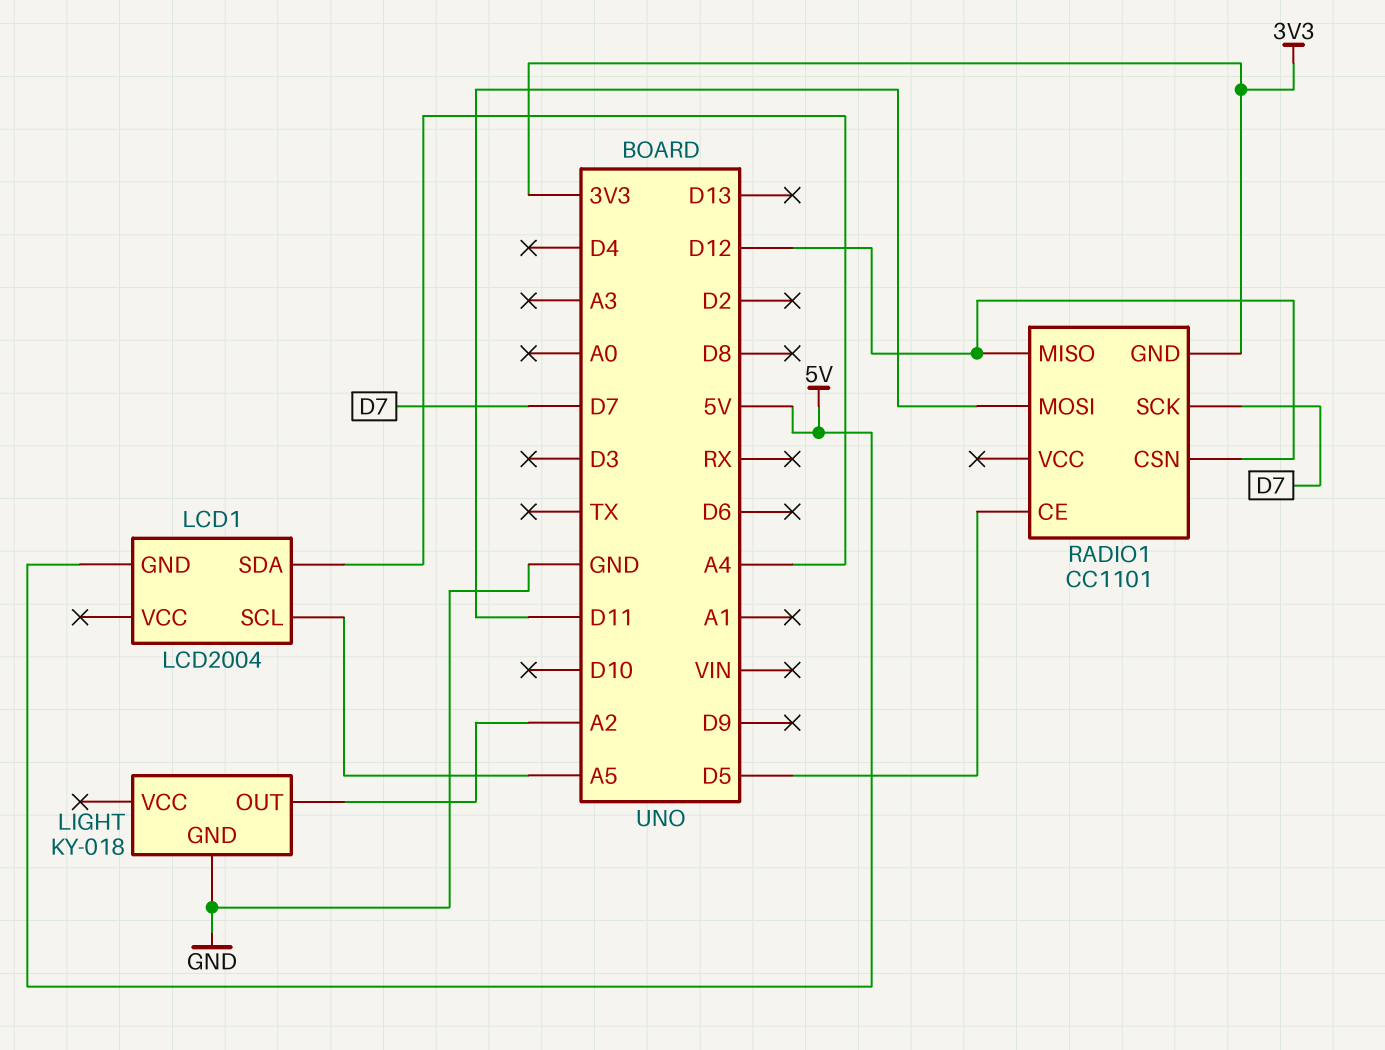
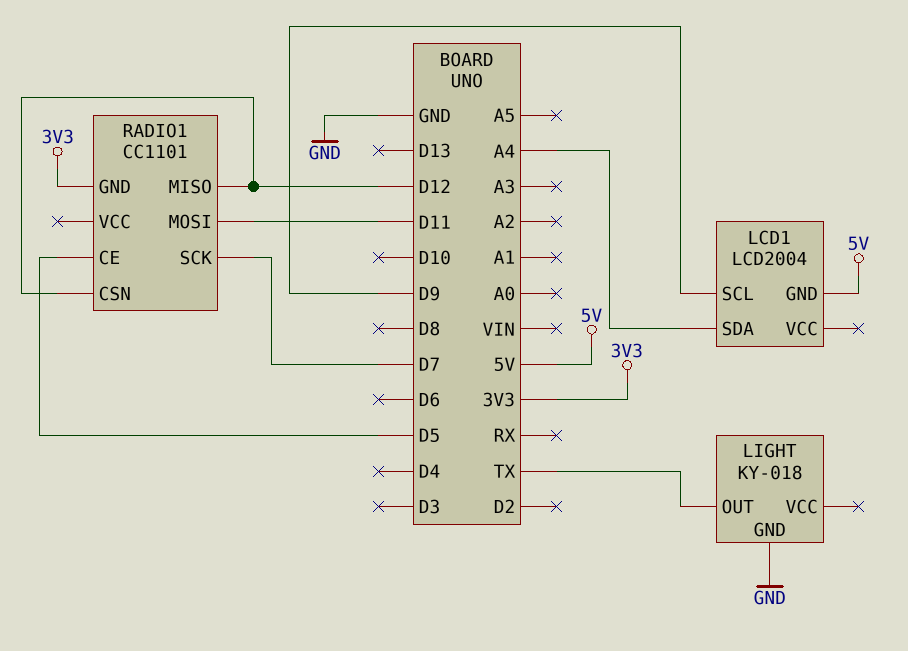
LCD1 pin SCL: A5 -> D9
LIGHT pin OUT: A2 -> TX

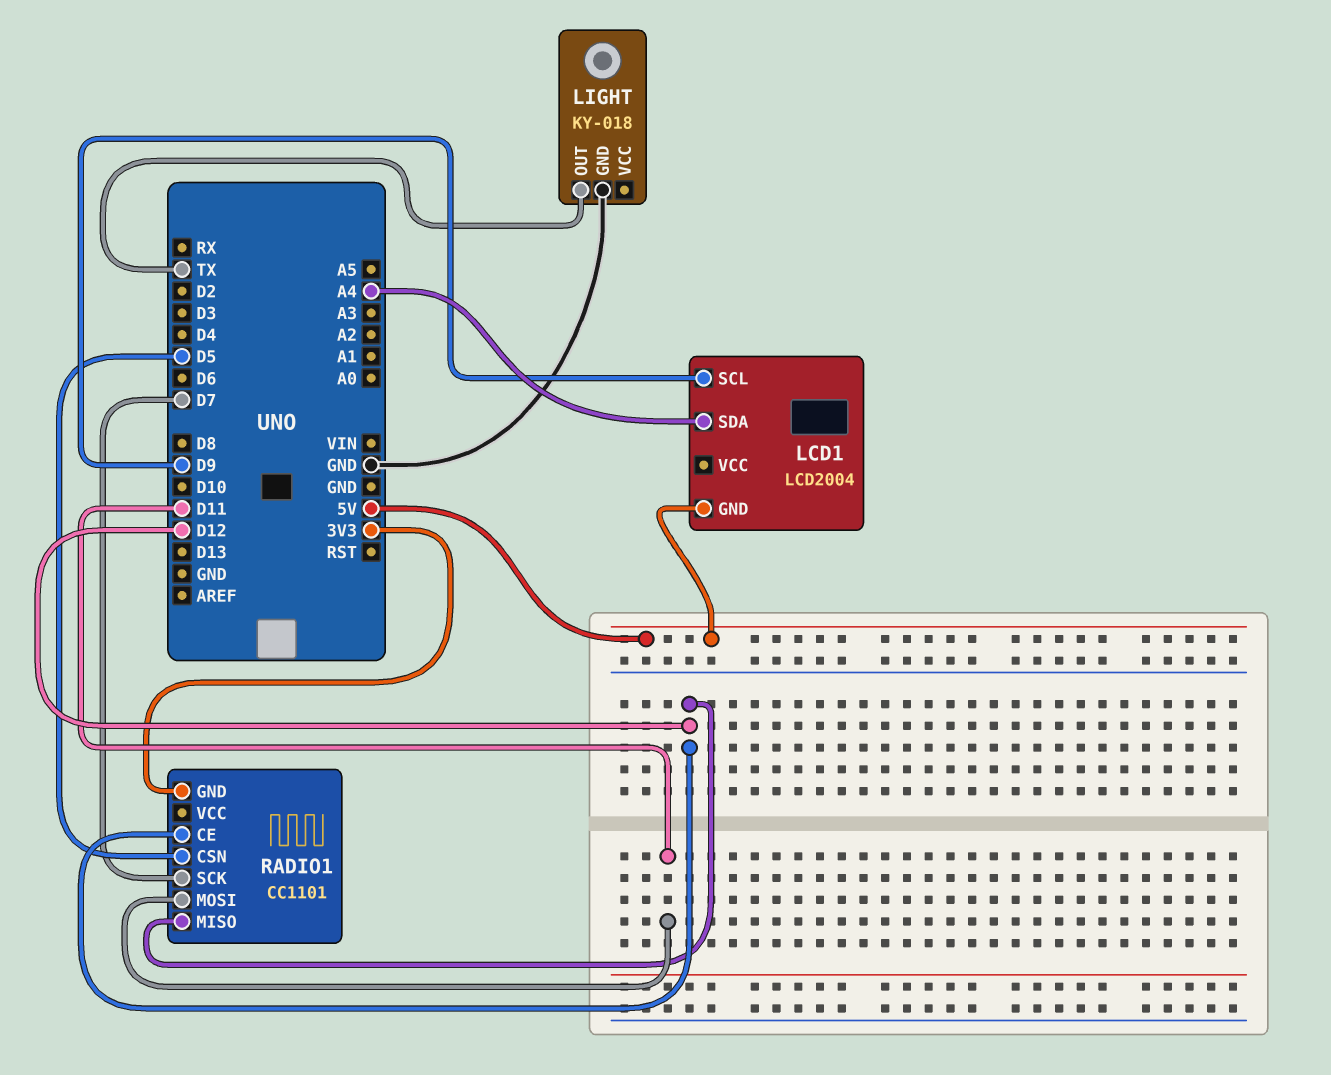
RADIO1 pin CE: D5 -> D12
RADIO1 pin CSN: D12 -> D5

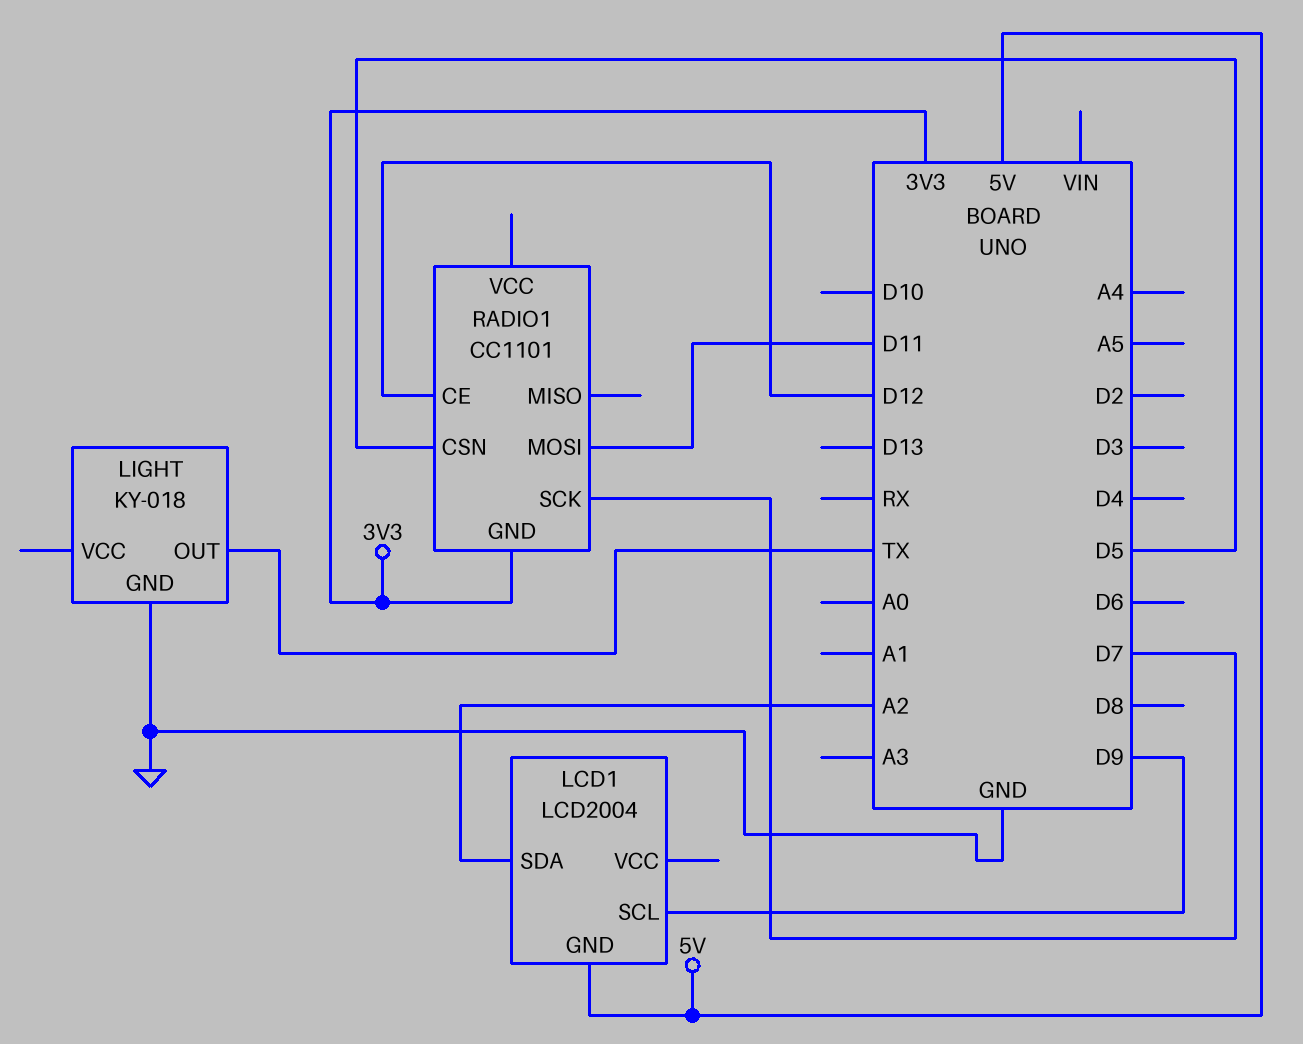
LCD1 pin SDA: A4 -> A2
RADIO1 pin MISO: D12 -> none

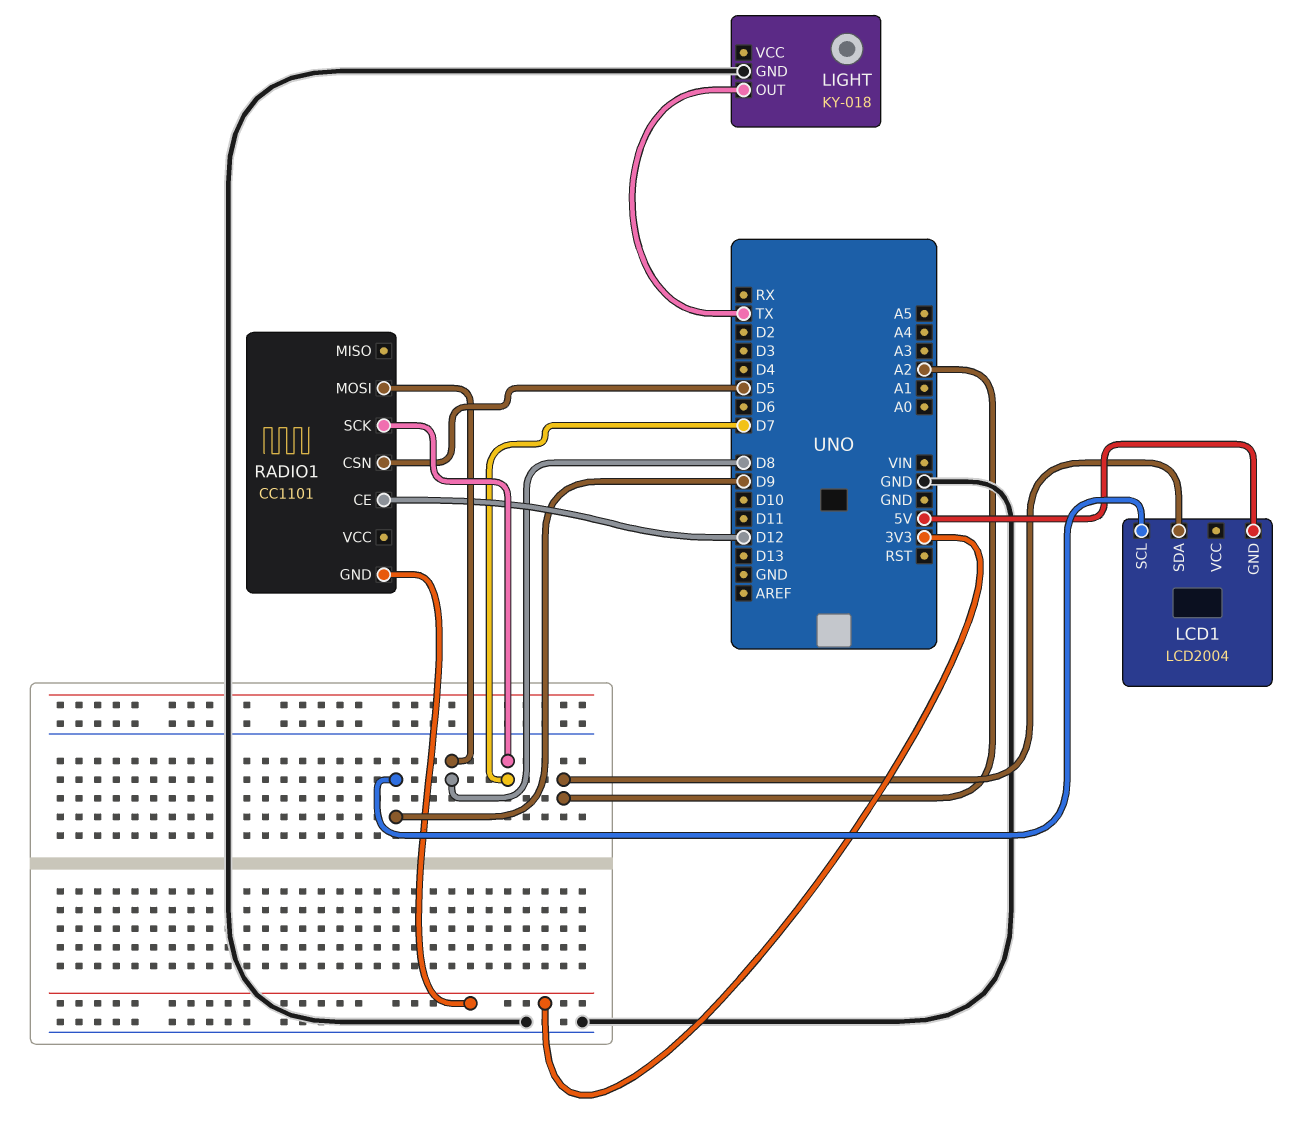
RADIO1 pin MOSI: D11 -> D8

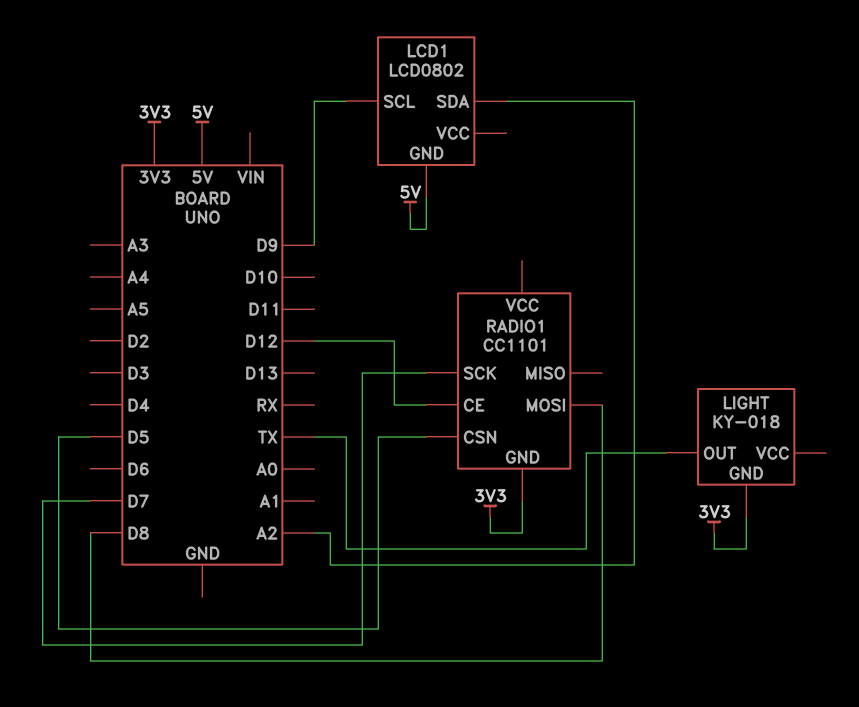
LCD1: LCD2004 -> LCD0802
LIGHT pin GND: GND -> 3V3

